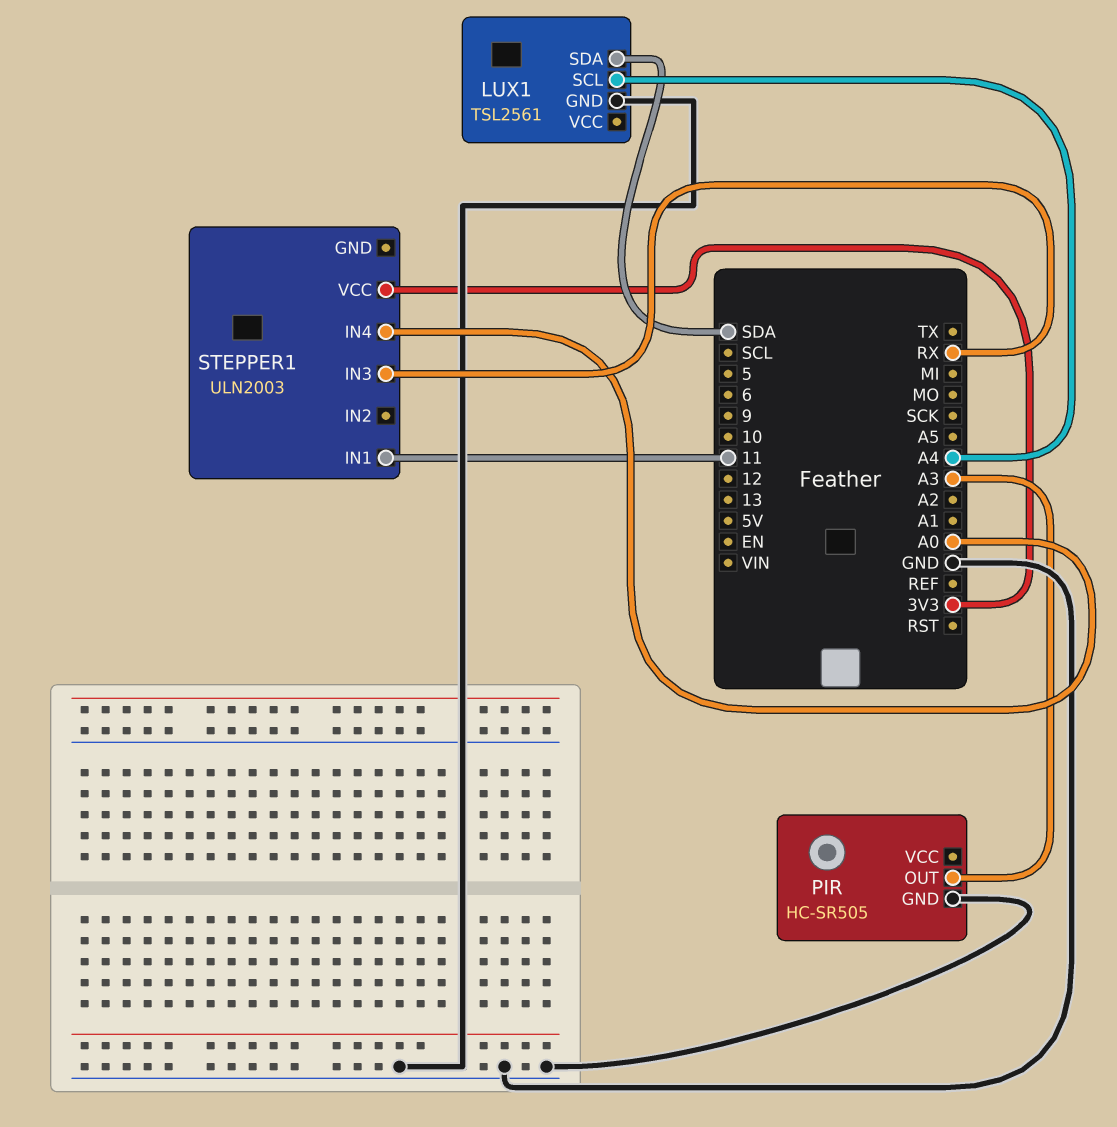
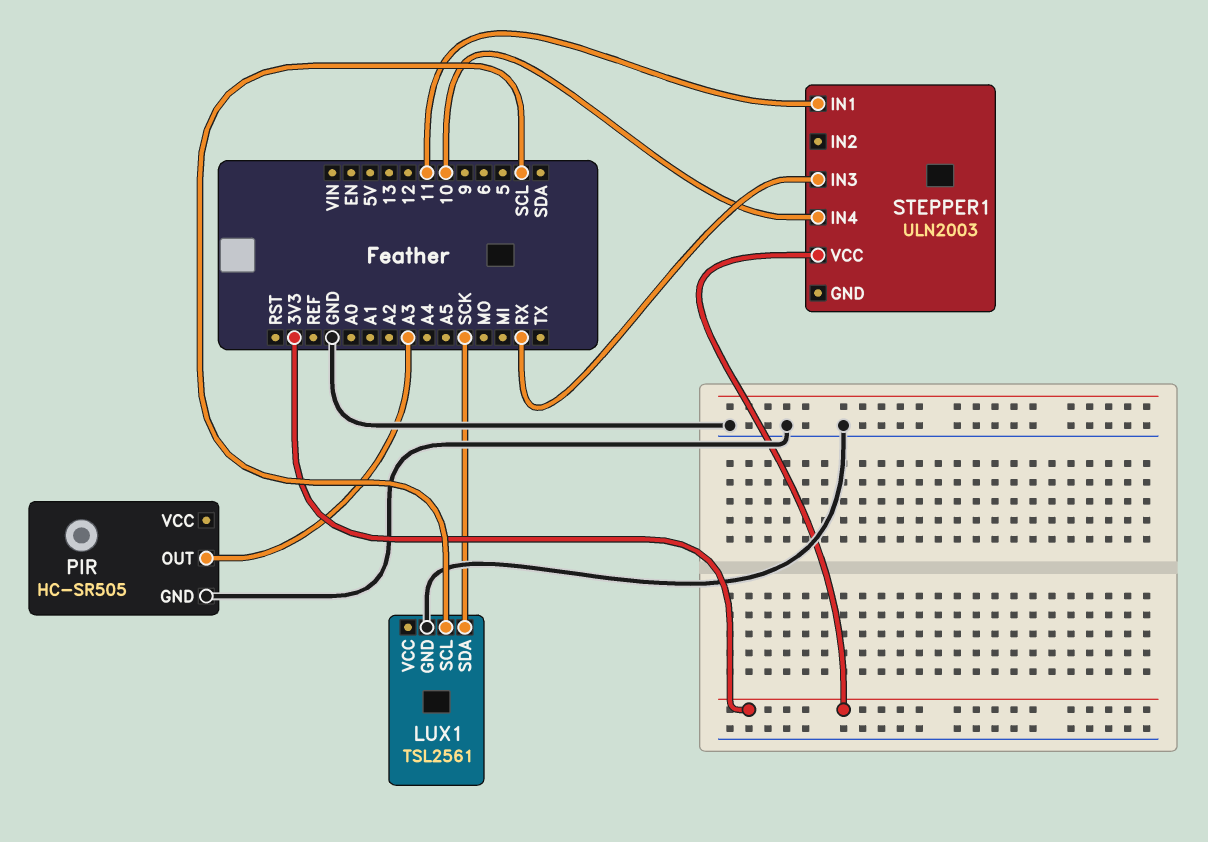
LUX1 pin SCL: A4 -> SCL
LUX1 pin SDA: SDA -> SCK
STEPPER1 pin IN4: A0 -> 10

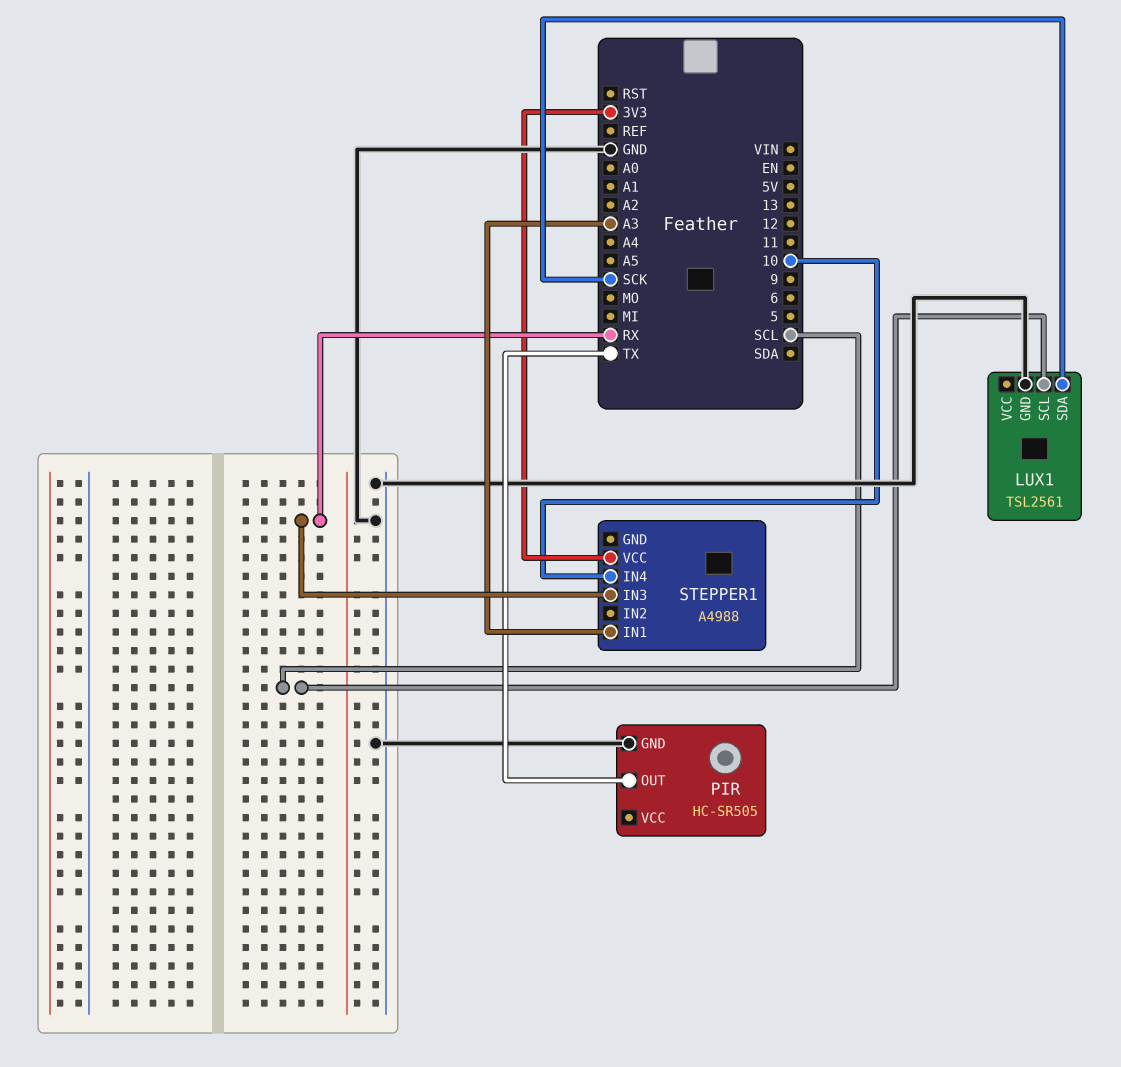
PIR pin OUT: A3 -> TX
STEPPER1: ULN2003 -> A4988
STEPPER1 pin IN1: 11 -> A3

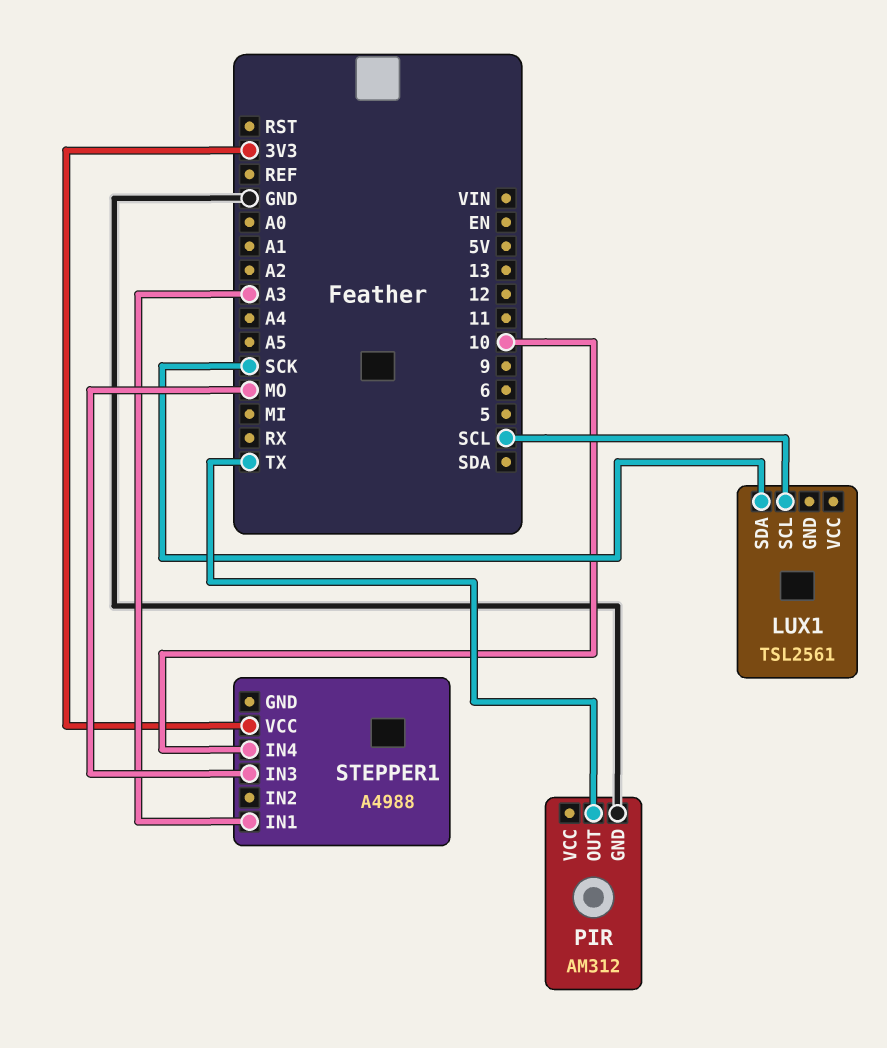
LUX1 pin GND: GND -> none
PIR: HC-SR505 -> AM312
STEPPER1 pin IN3: RX -> MO

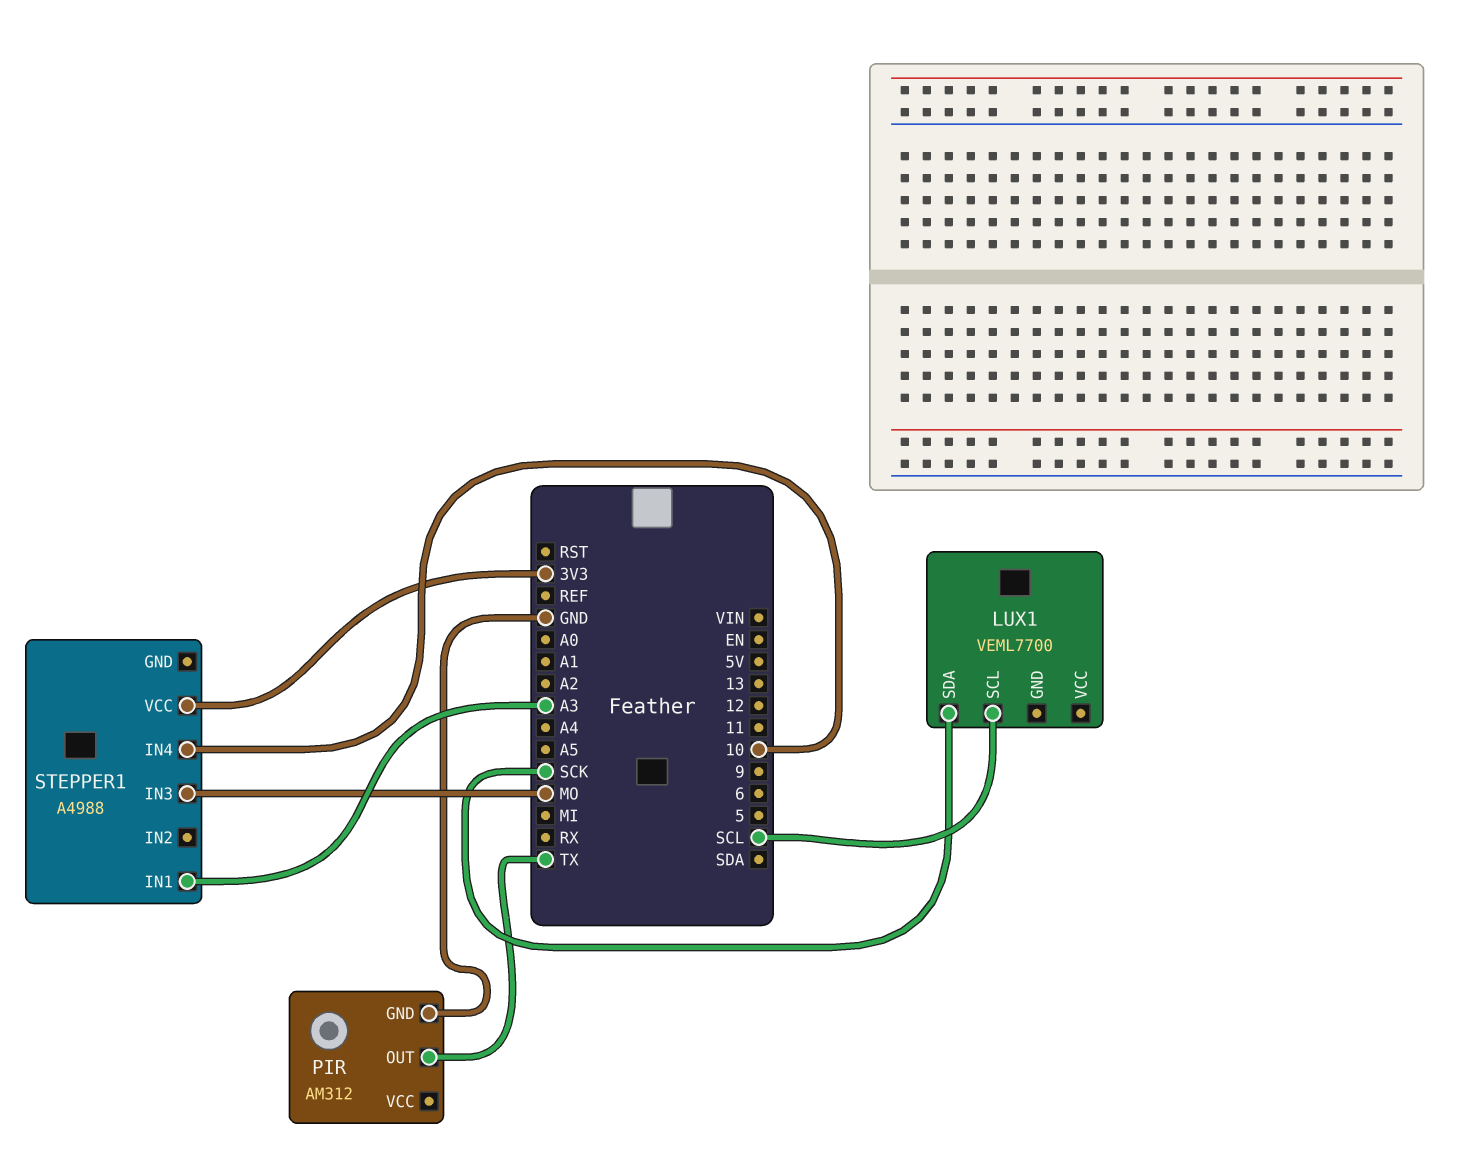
LUX1: TSL2561 -> VEML7700

